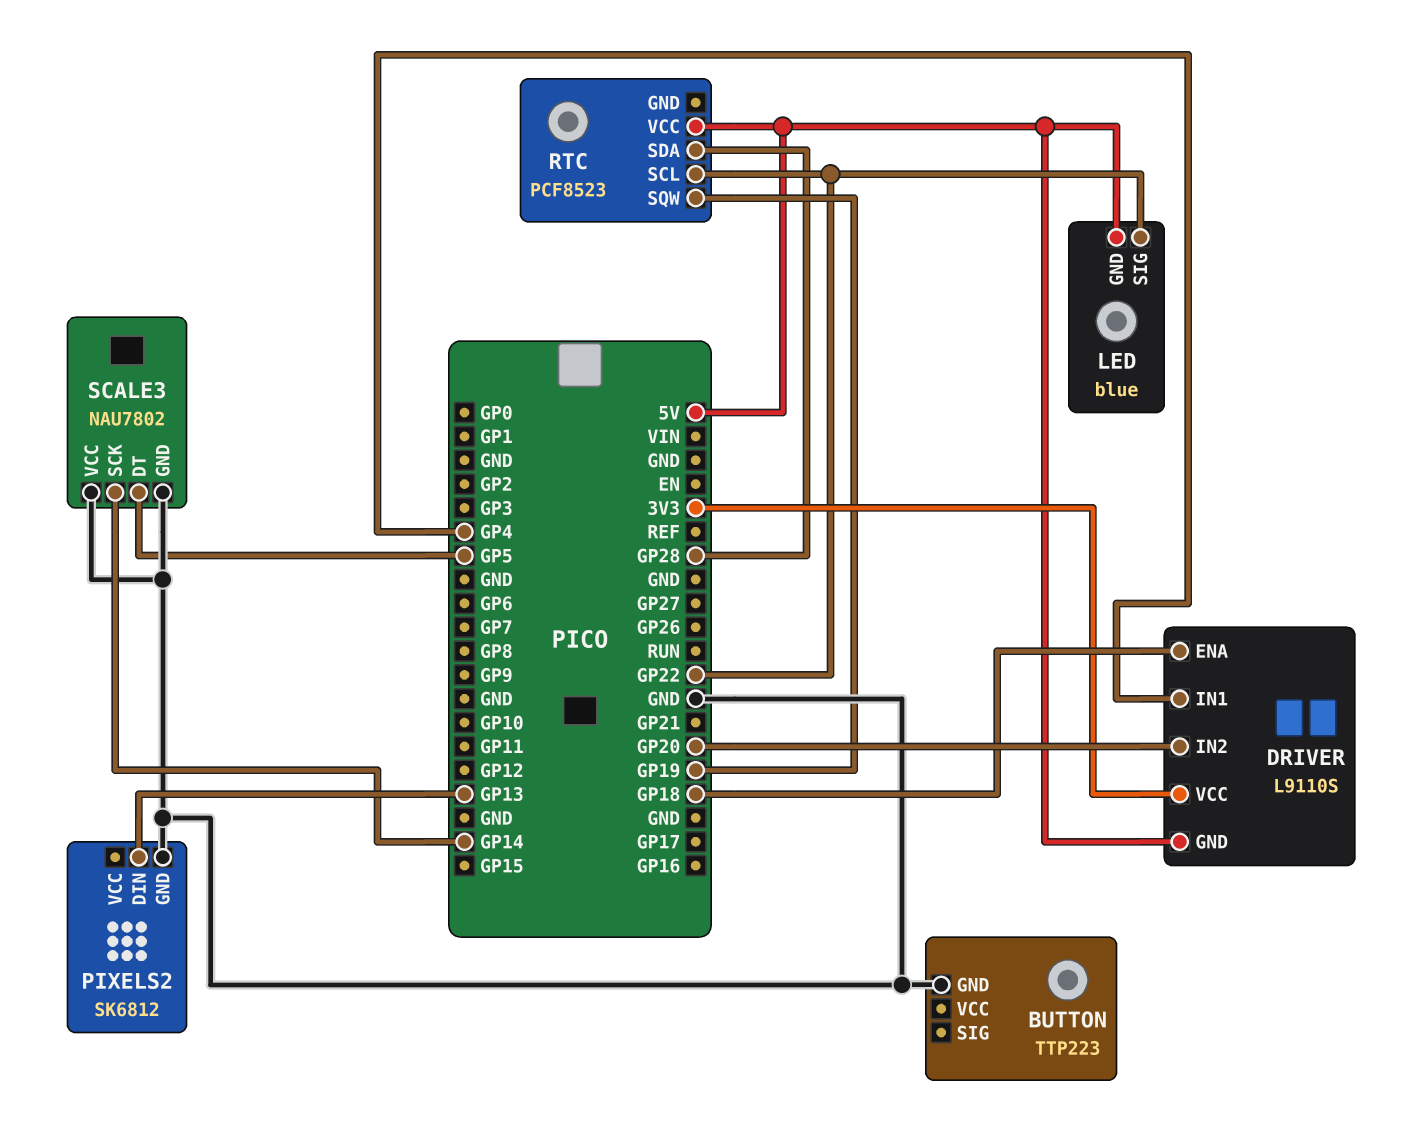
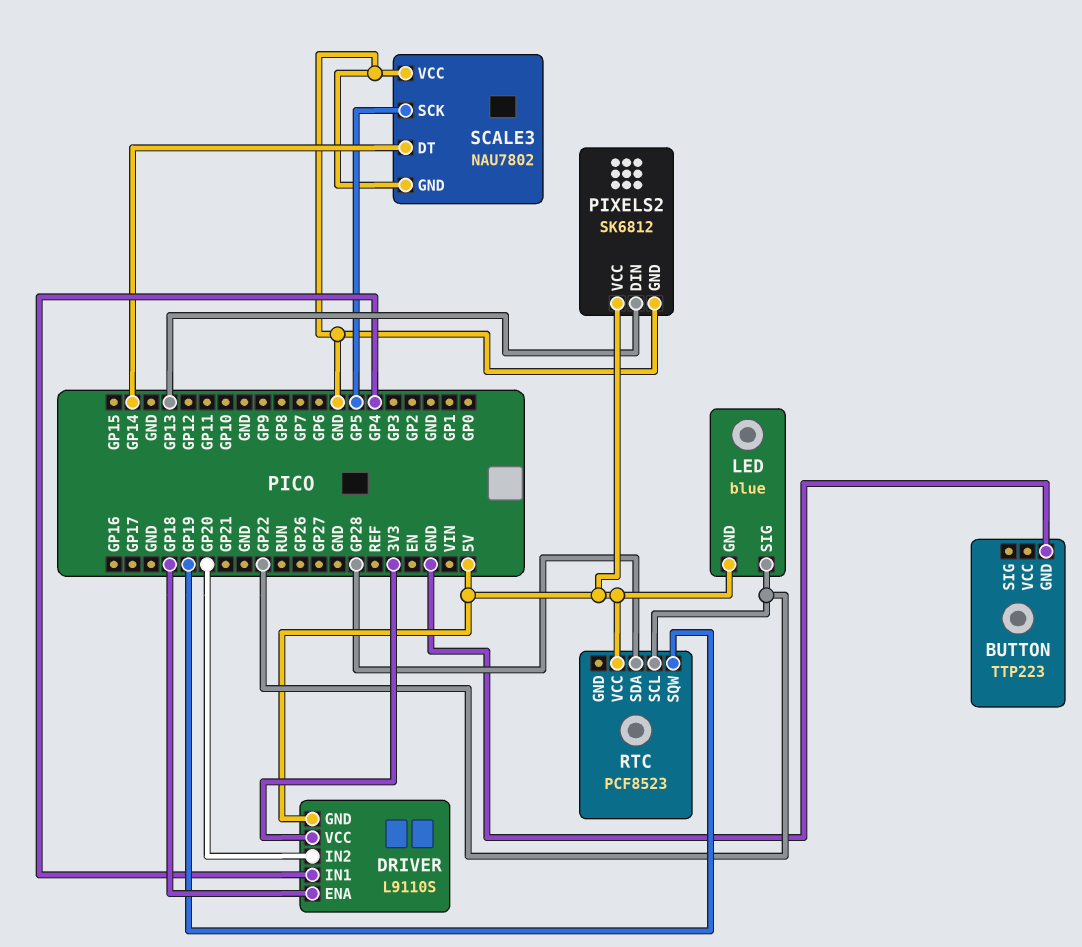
PIXELS2 pin VCC: none -> 5V
SCALE3 pin DT: GP5 -> GP14
SCALE3 pin SCK: GP14 -> GP5

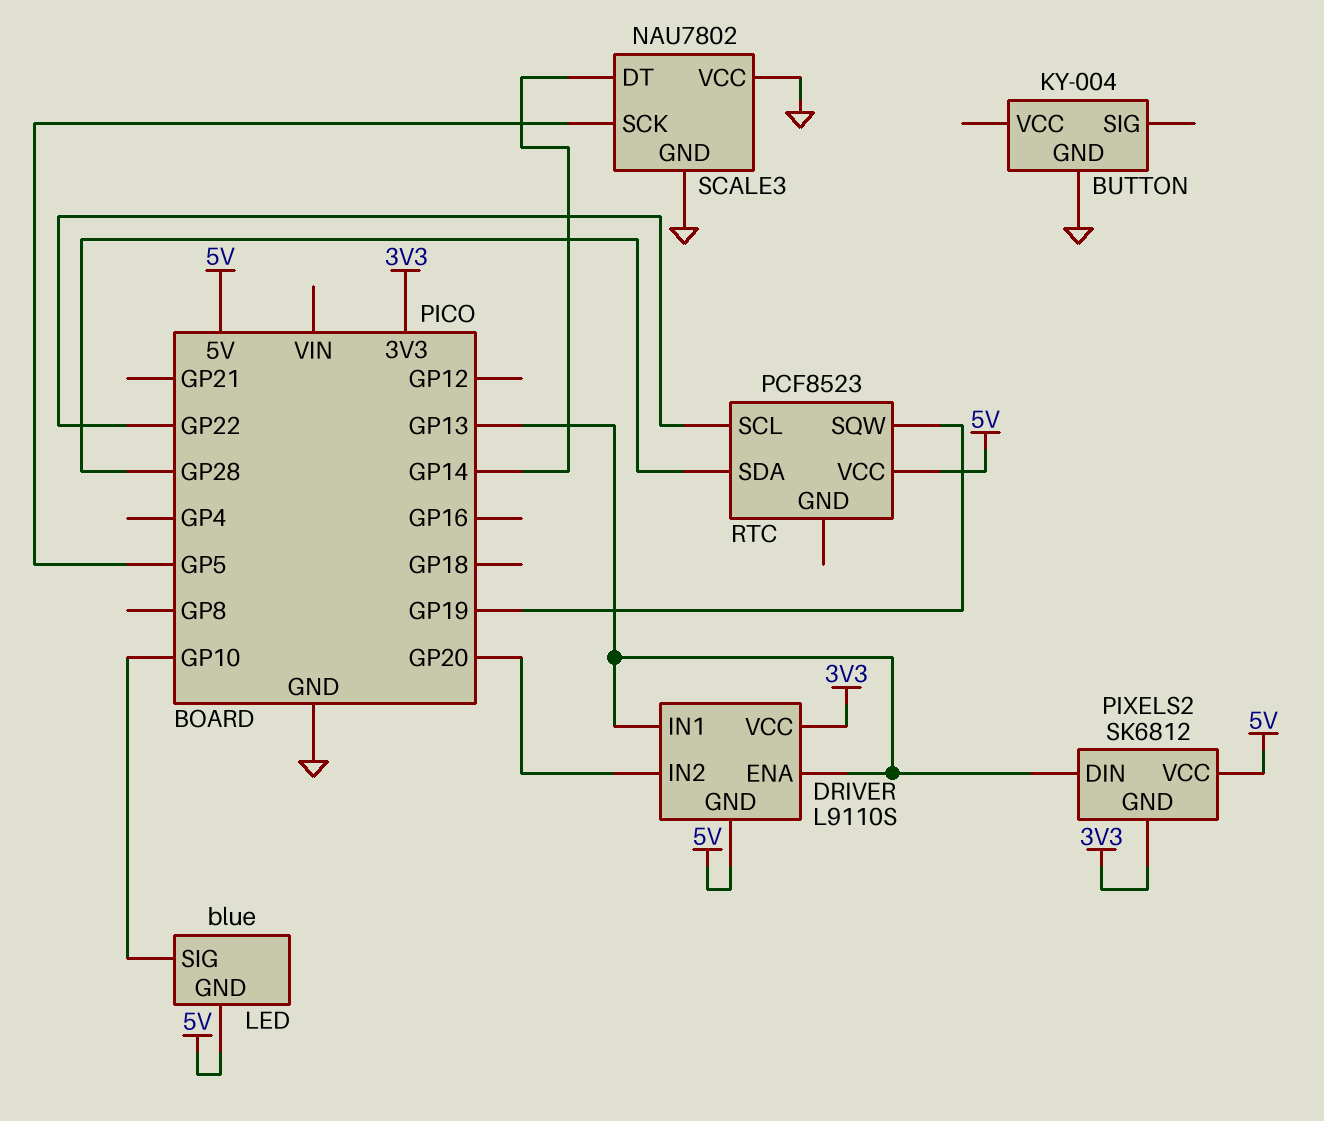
BUTTON: TTP223 -> KY-004
DRIVER pin ENA: GP18 -> GP13
DRIVER pin IN1: GP4 -> GP13
LED pin SIG: GP22 -> GP10
PIXELS2 pin GND: GND -> 3V3

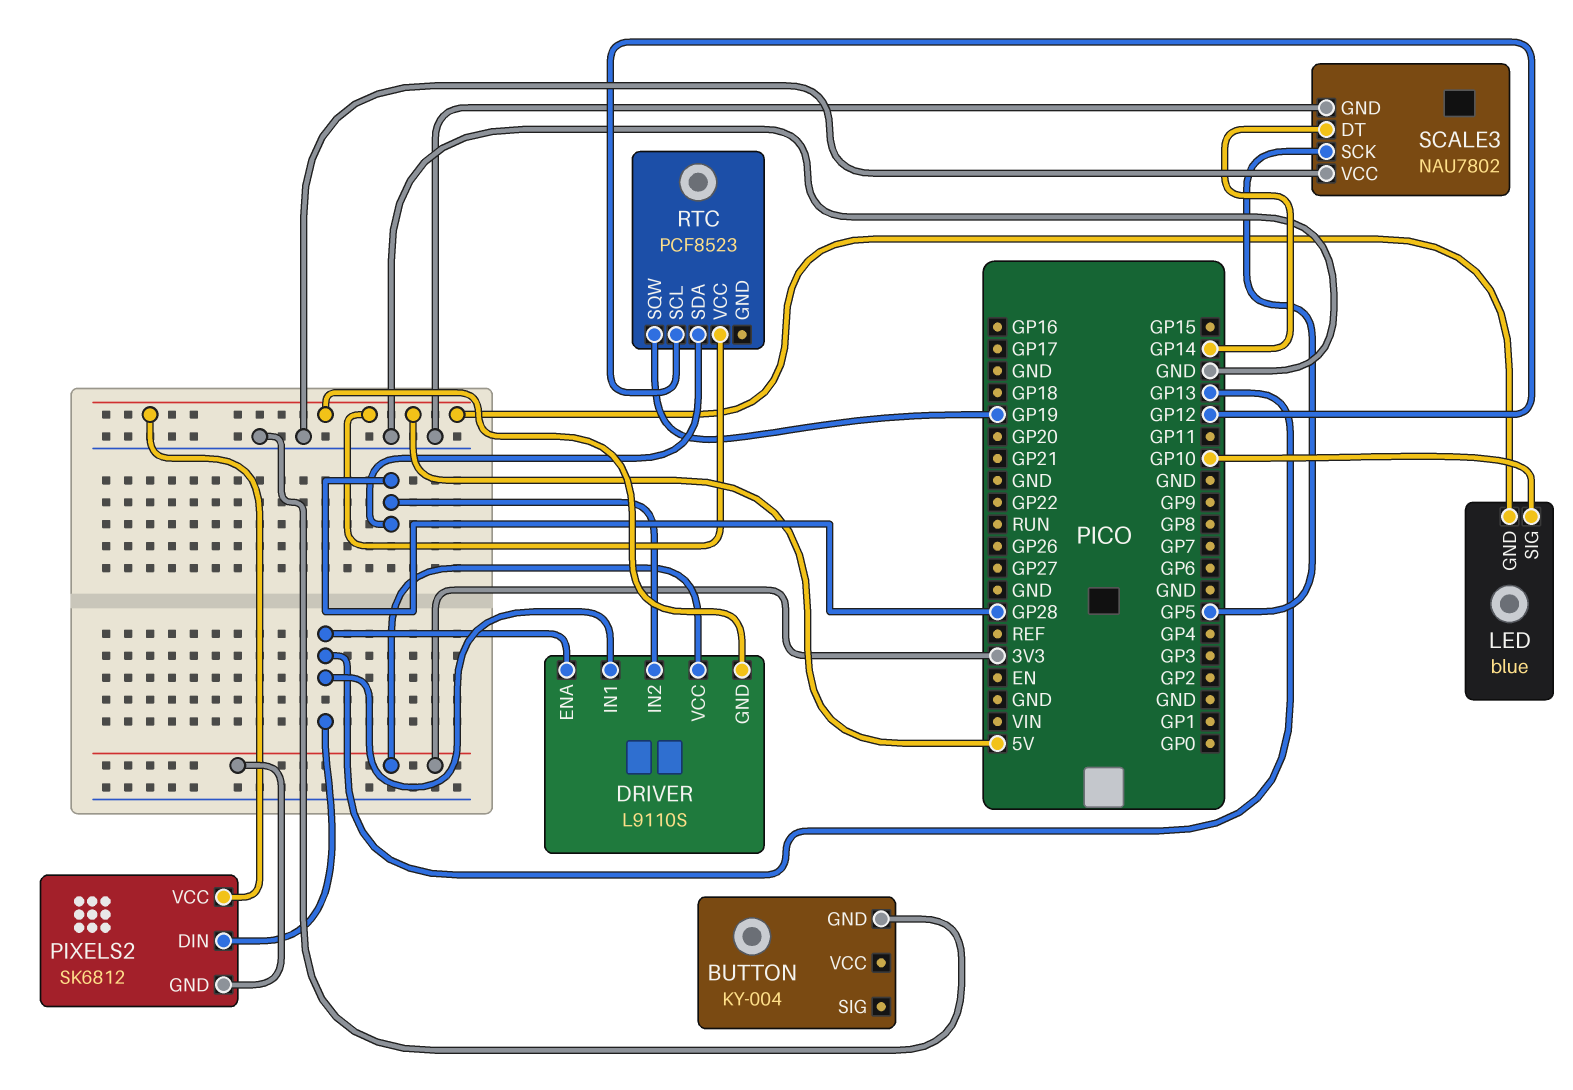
DRIVER pin IN2: GP20 -> GP28
RTC pin SCL: GP22 -> GP12

